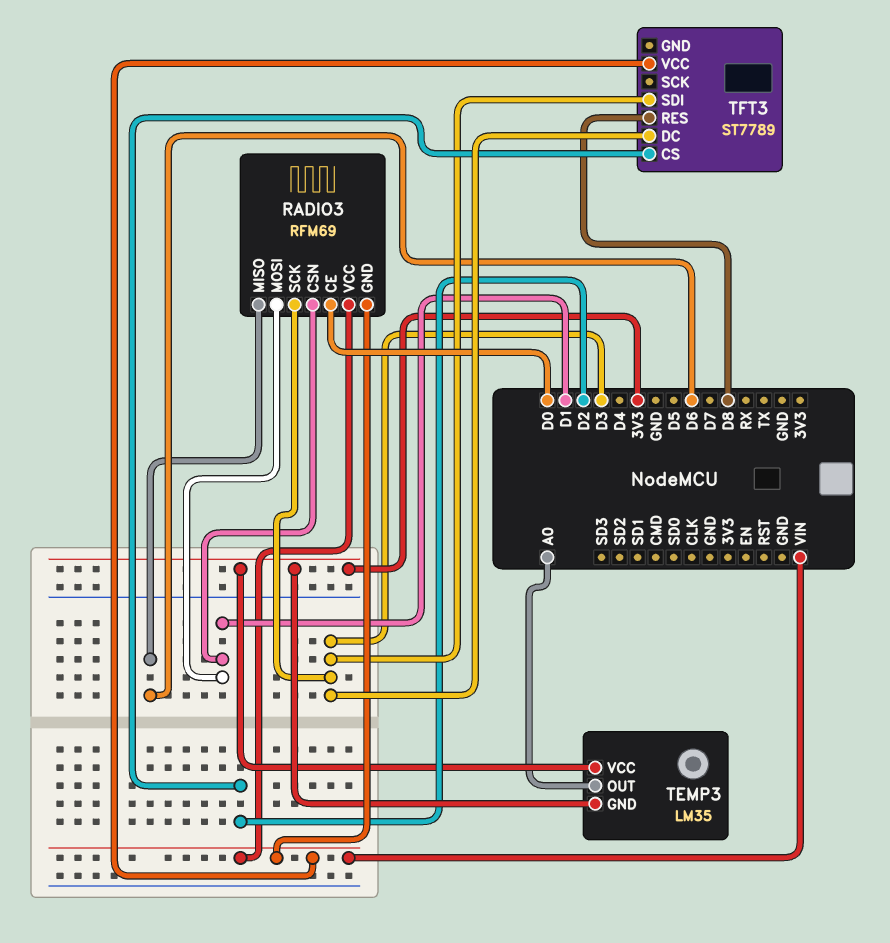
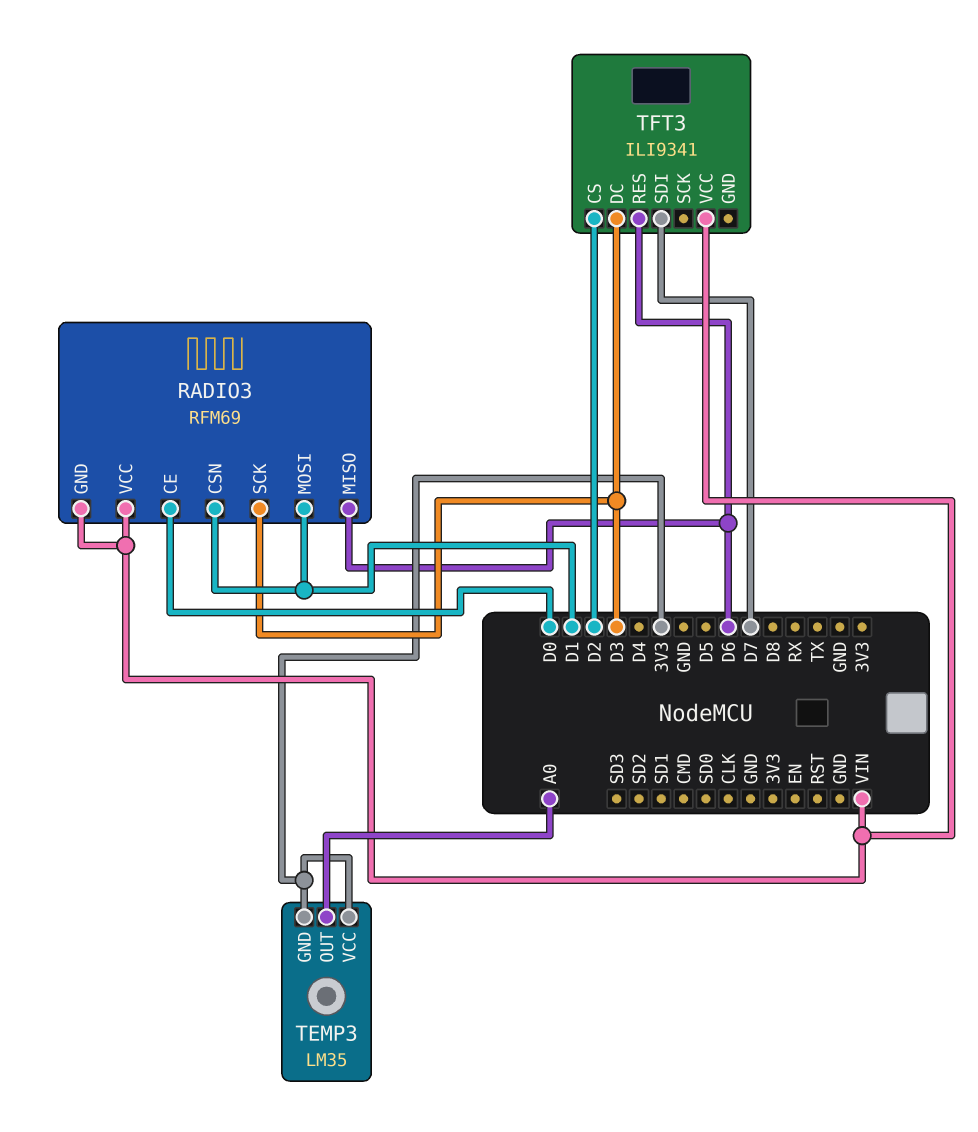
TFT3: ST7789 -> ILI9341
TFT3 pin RES: D8 -> D6
TFT3 pin SDI: D3 -> D7

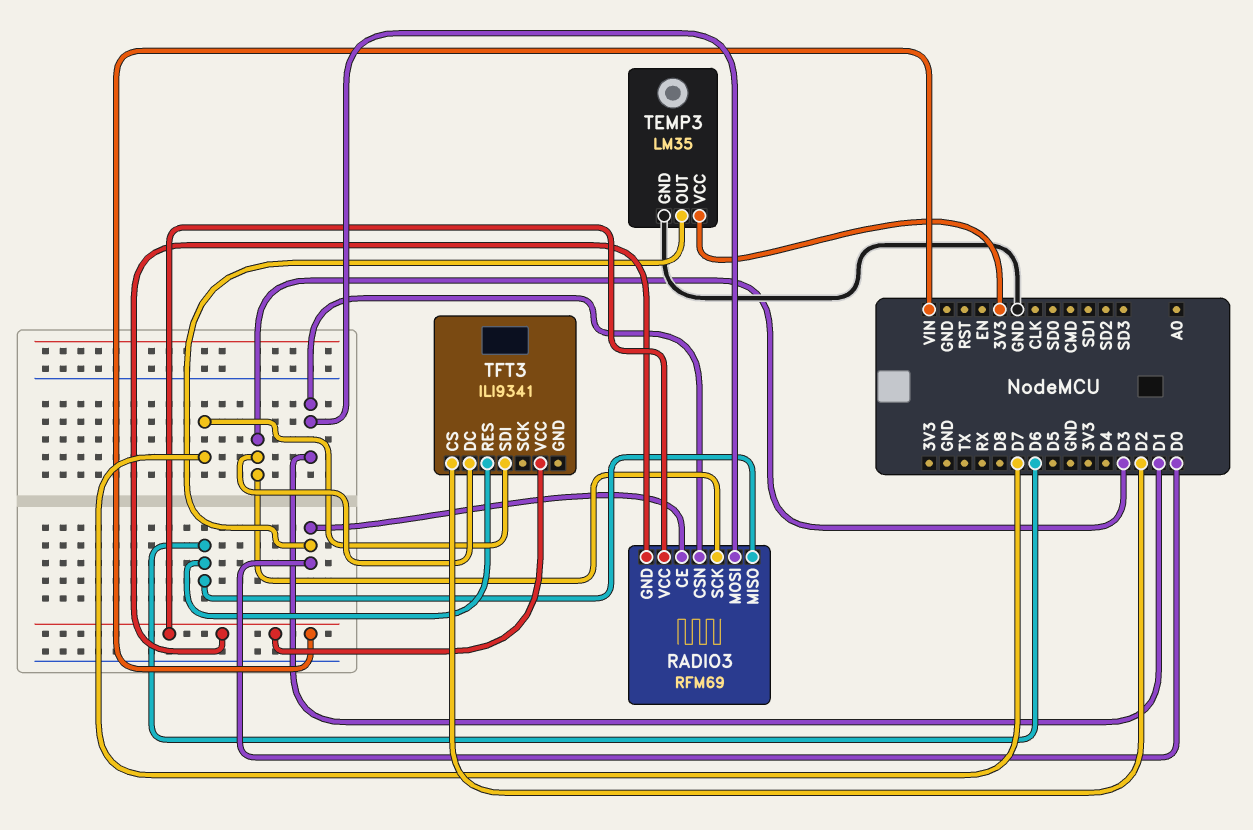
TEMP3 pin GND: 3V3 -> GND
TEMP3 pin OUT: A0 -> D0

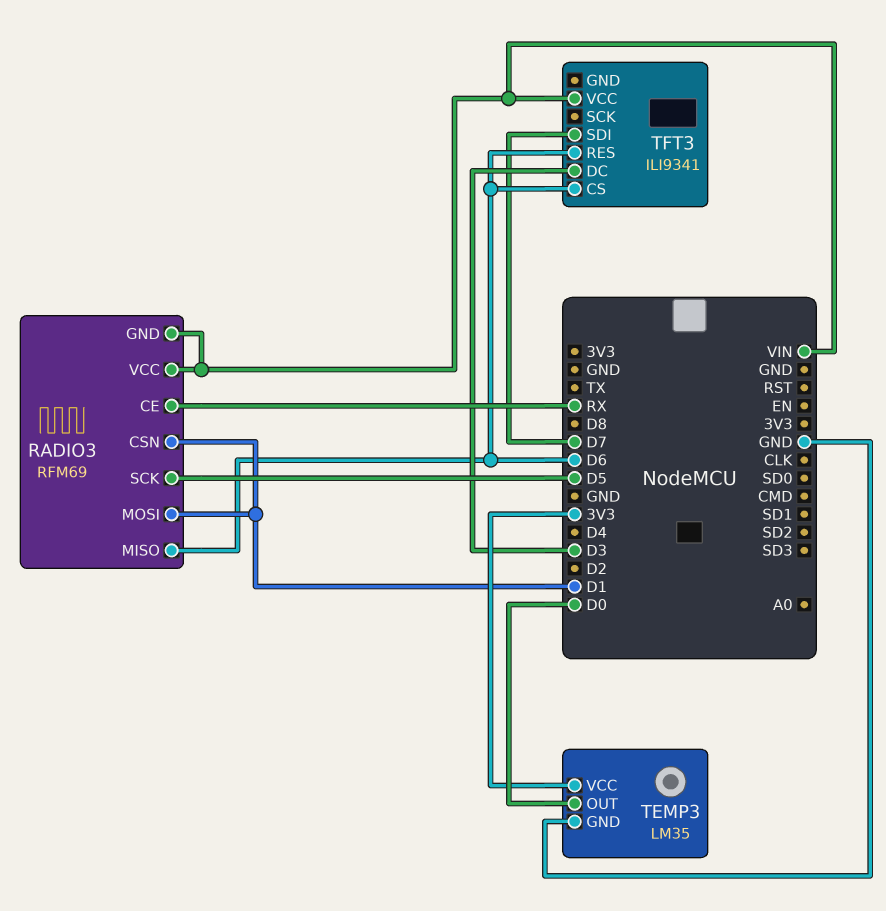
RADIO3 pin CE: D0 -> RX
RADIO3 pin SCK: D3 -> D5
TFT3 pin CS: D2 -> D6

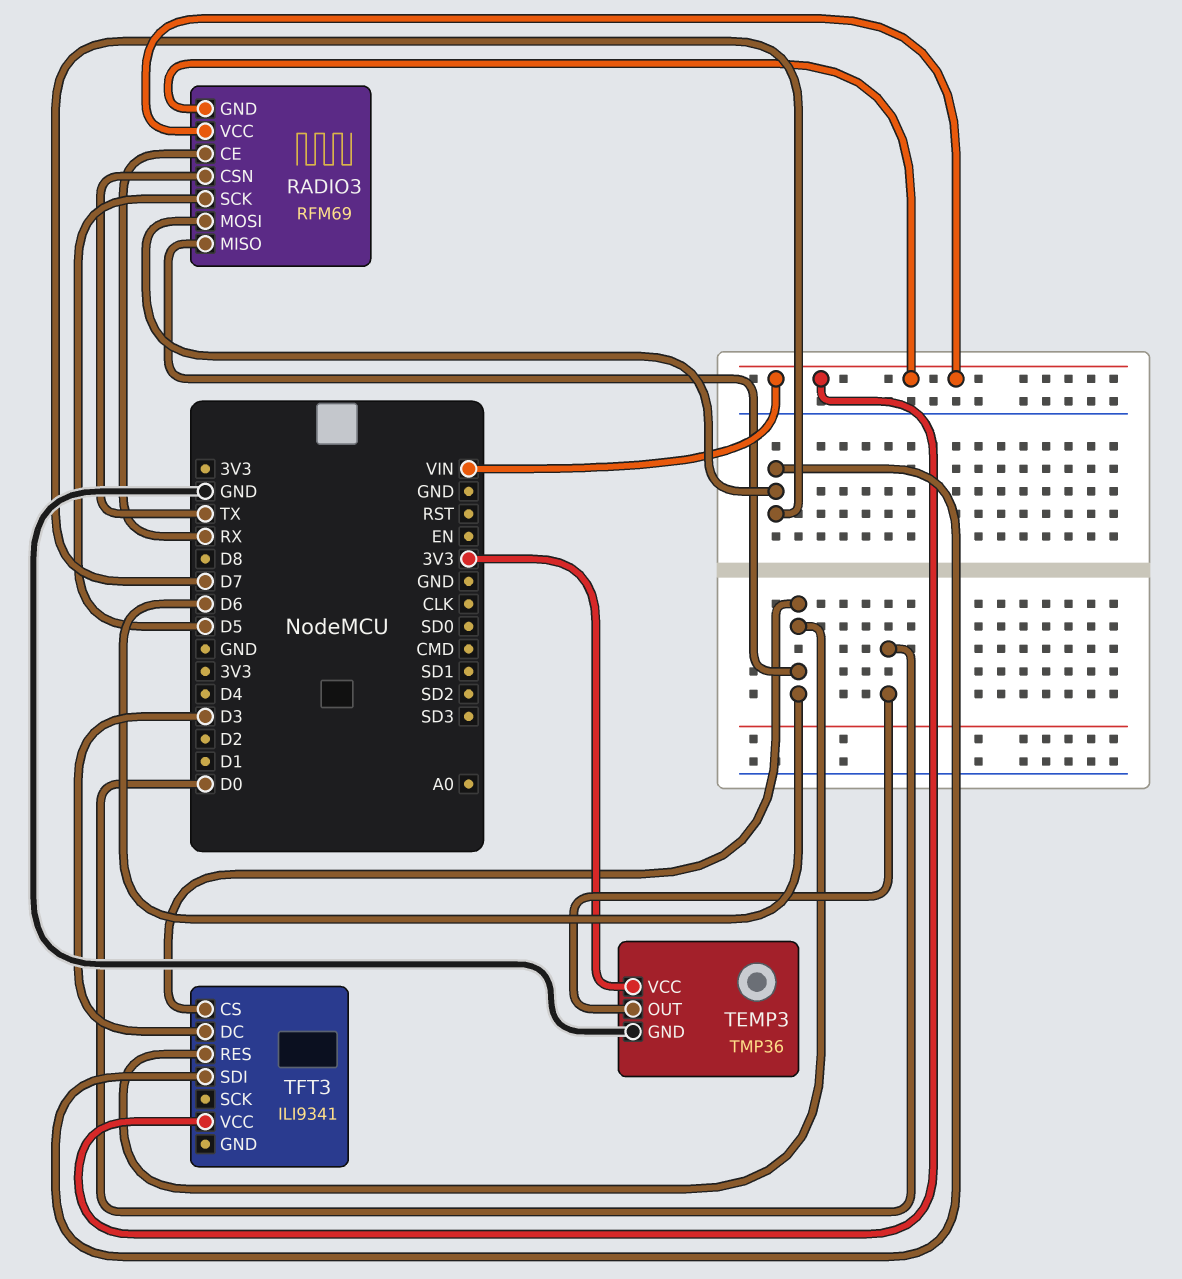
RADIO3 pin CSN: D1 -> TX
RADIO3 pin MOSI: D1 -> D7
TEMP3: LM35 -> TMP36

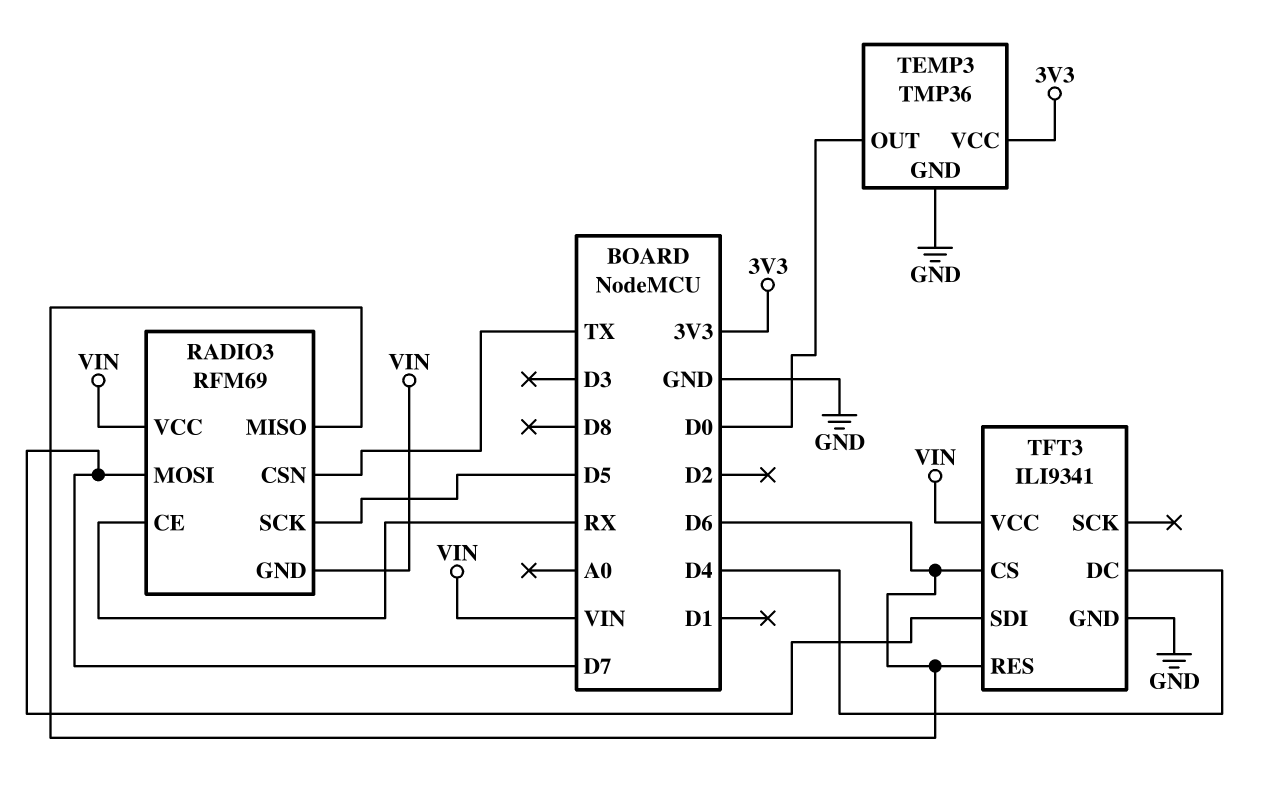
TFT3 pin DC: D3 -> D4
TFT3 pin GND: none -> GND

